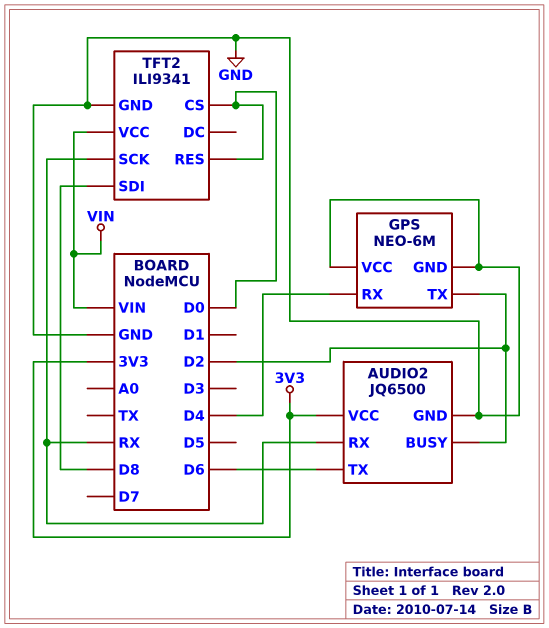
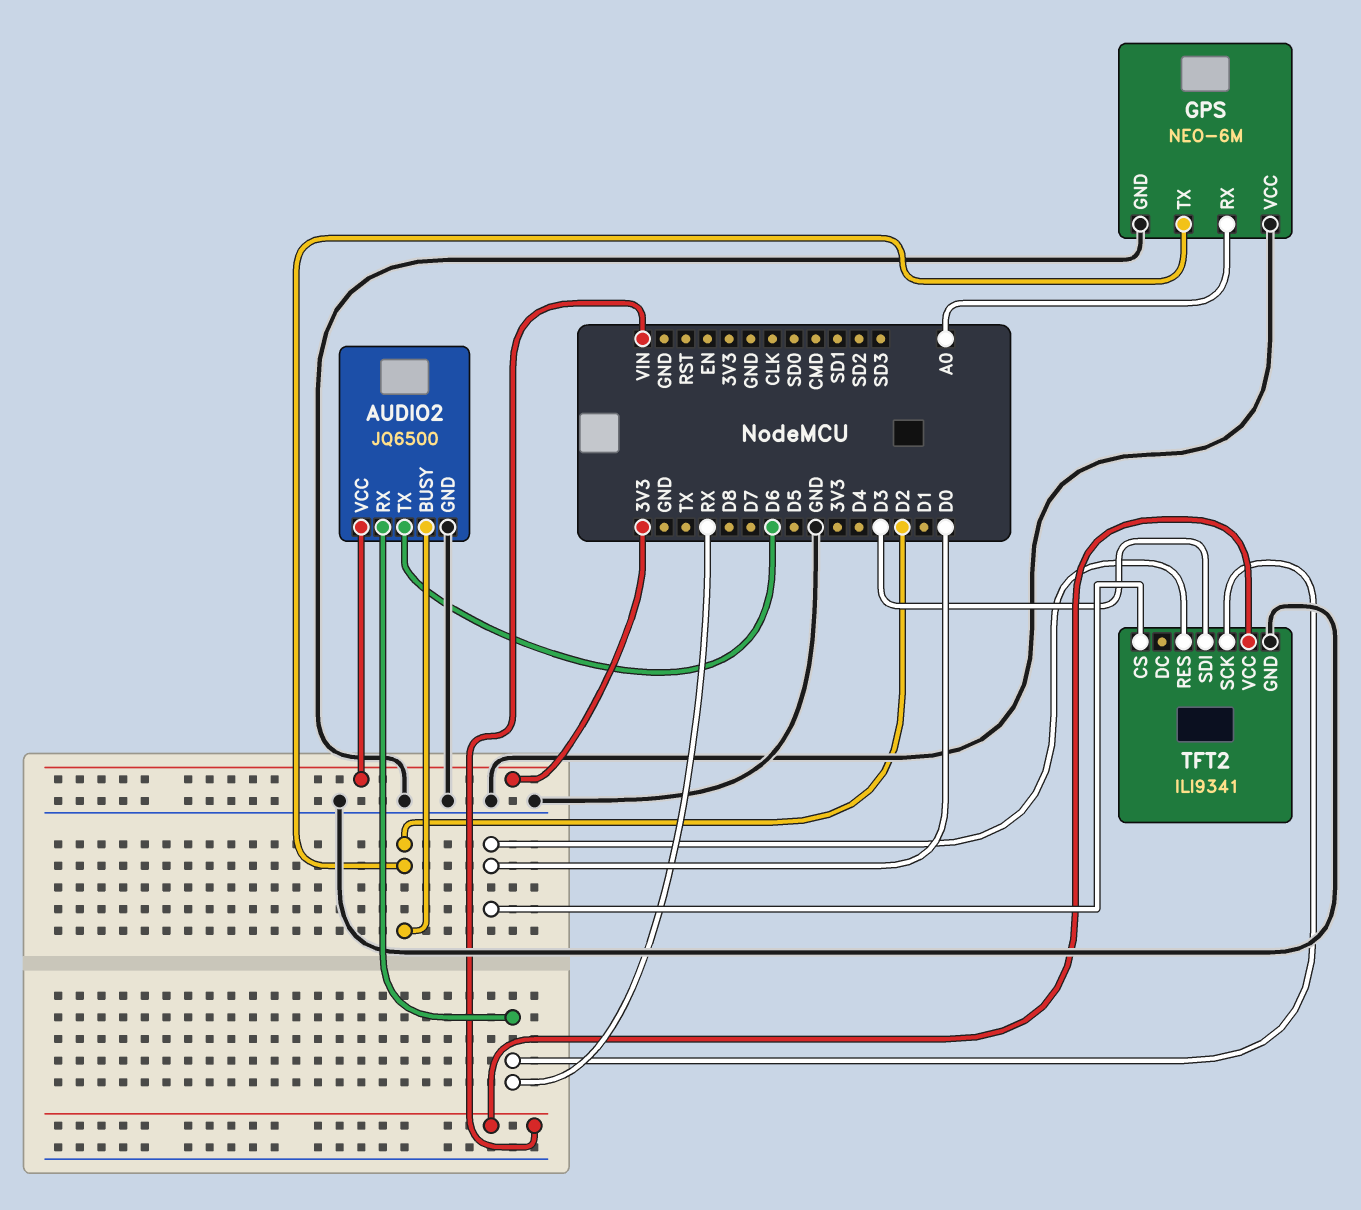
GPS pin RX: D4 -> A0
TFT2 pin SDI: D8 -> D3

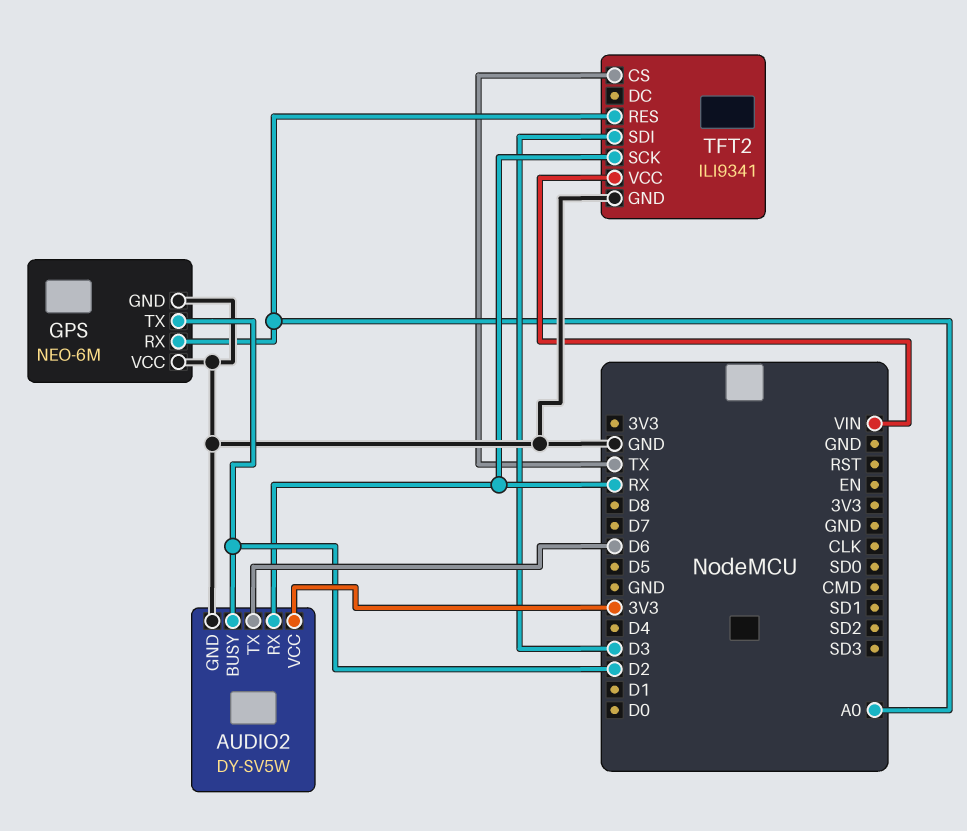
AUDIO2: JQ6500 -> DY-SV5W
TFT2 pin CS: D0 -> TX
TFT2 pin RES: D0 -> A0

